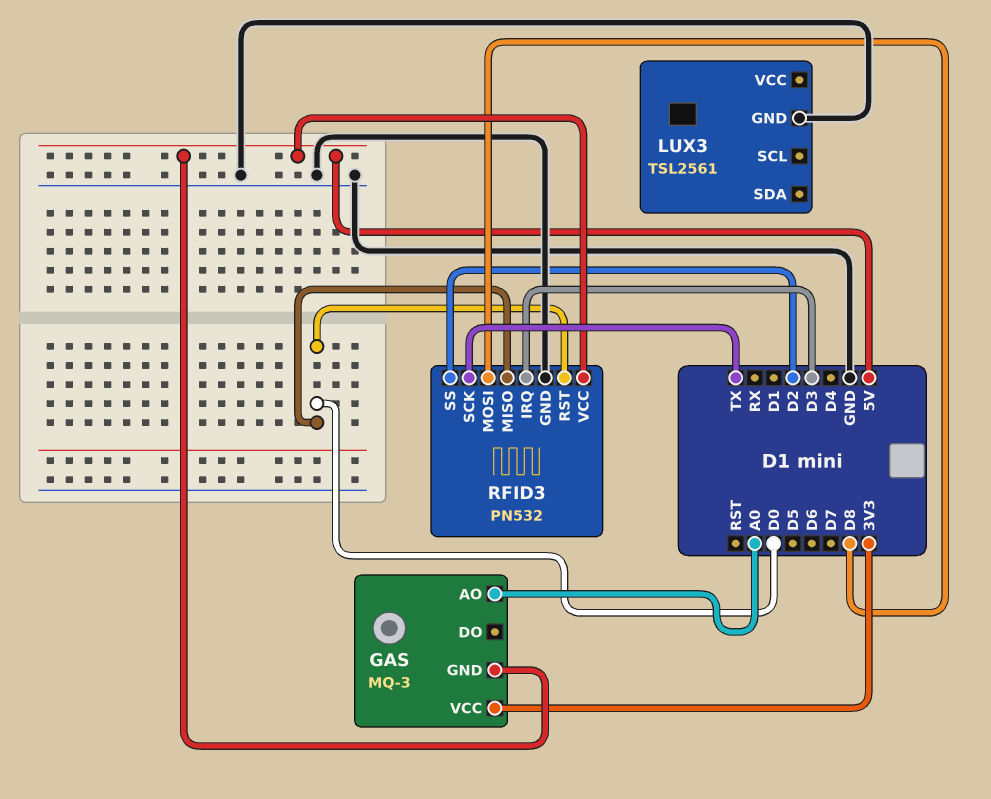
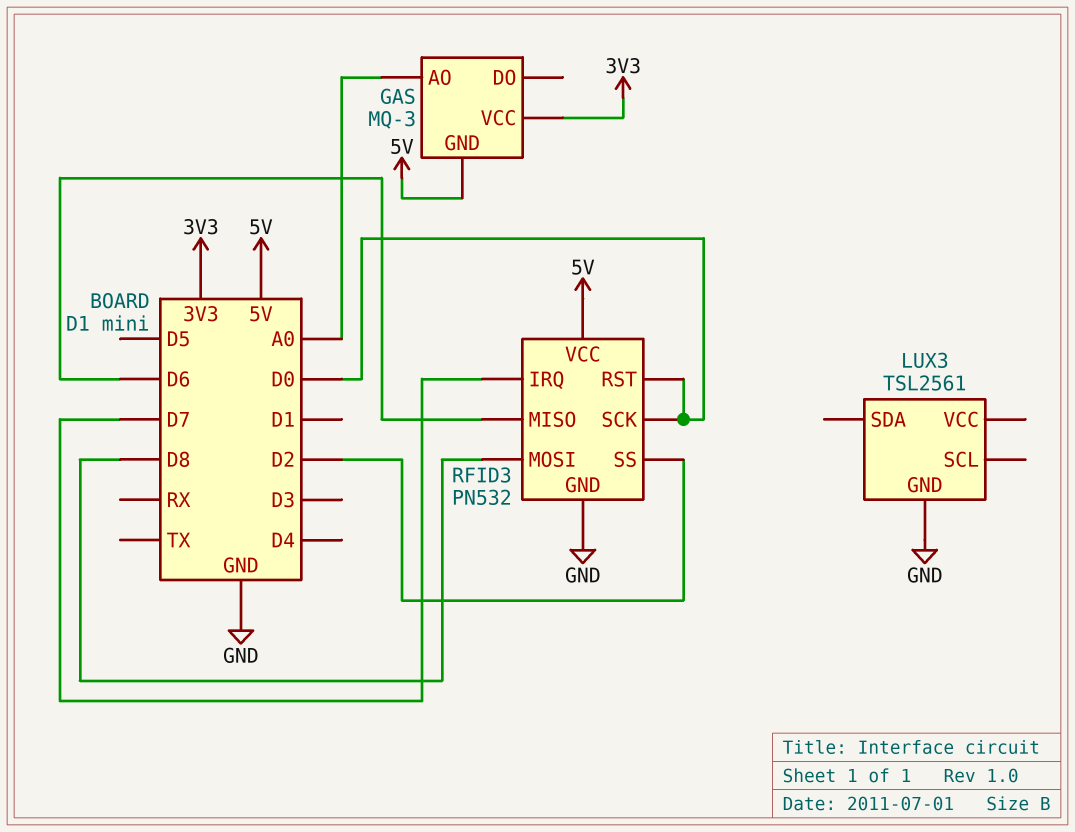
RFID3 pin IRQ: D3 -> D7
RFID3 pin MISO: D0 -> D6
RFID3 pin SCK: TX -> D0

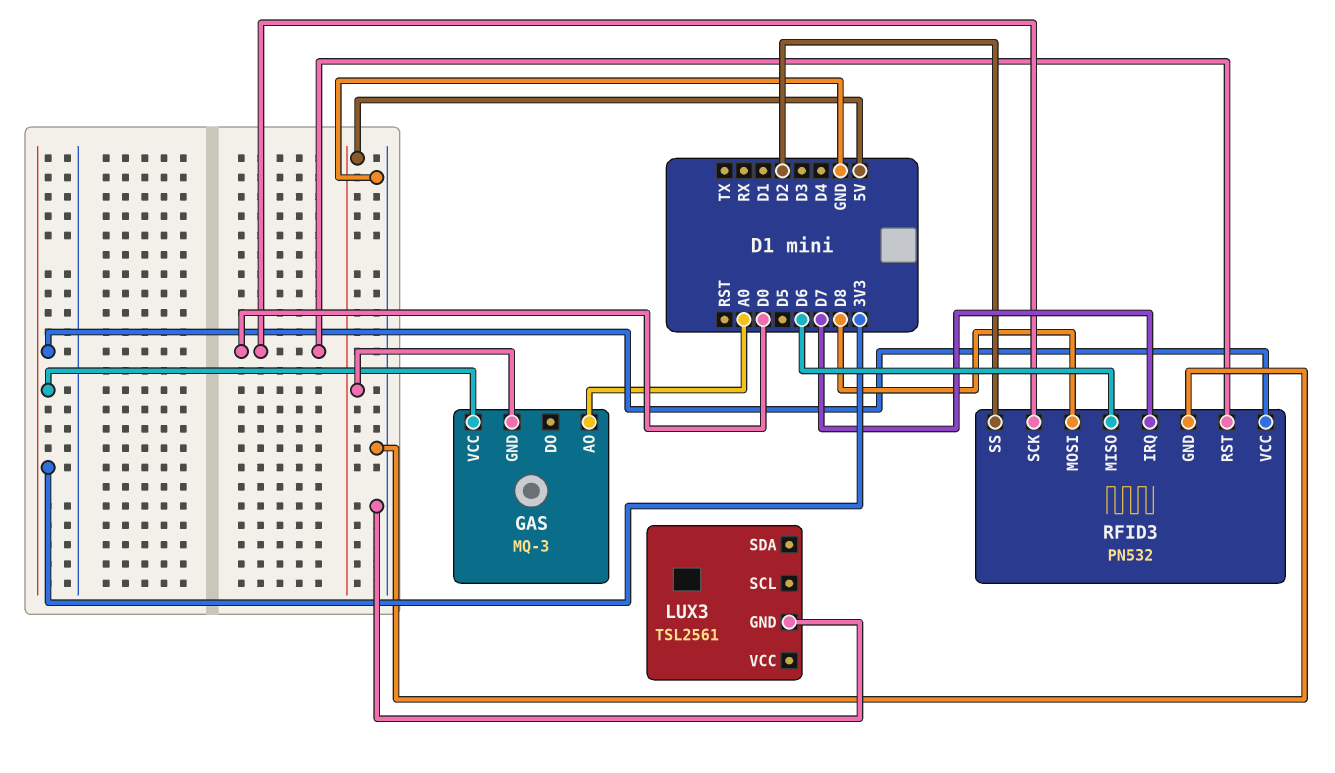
RFID3 pin VCC: 5V -> 3V3

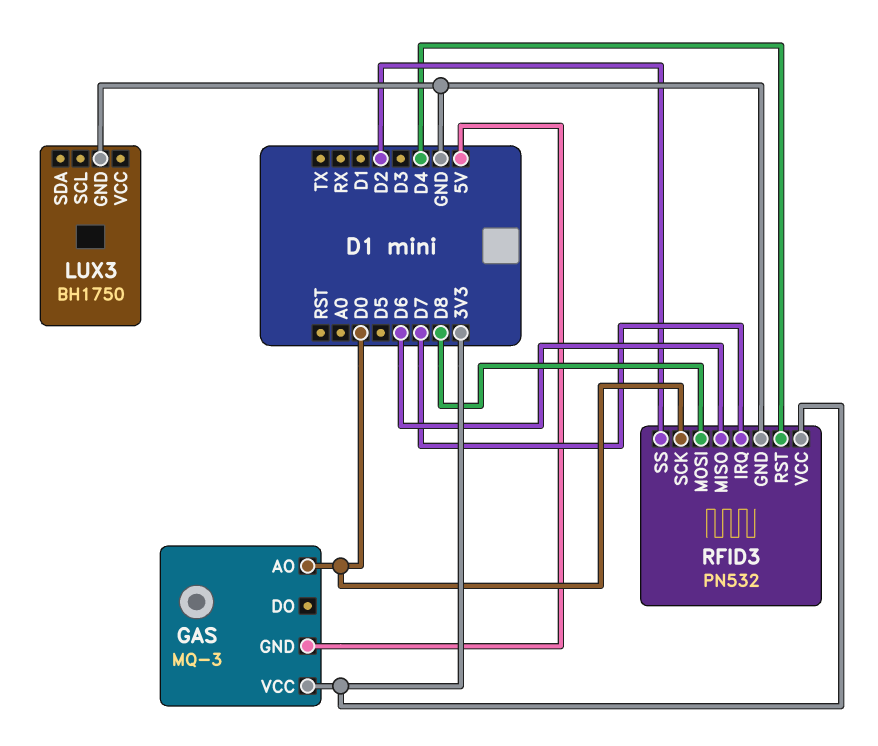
GAS pin AO: A0 -> D0
LUX3: TSL2561 -> BH1750
RFID3 pin RST: D0 -> D4

